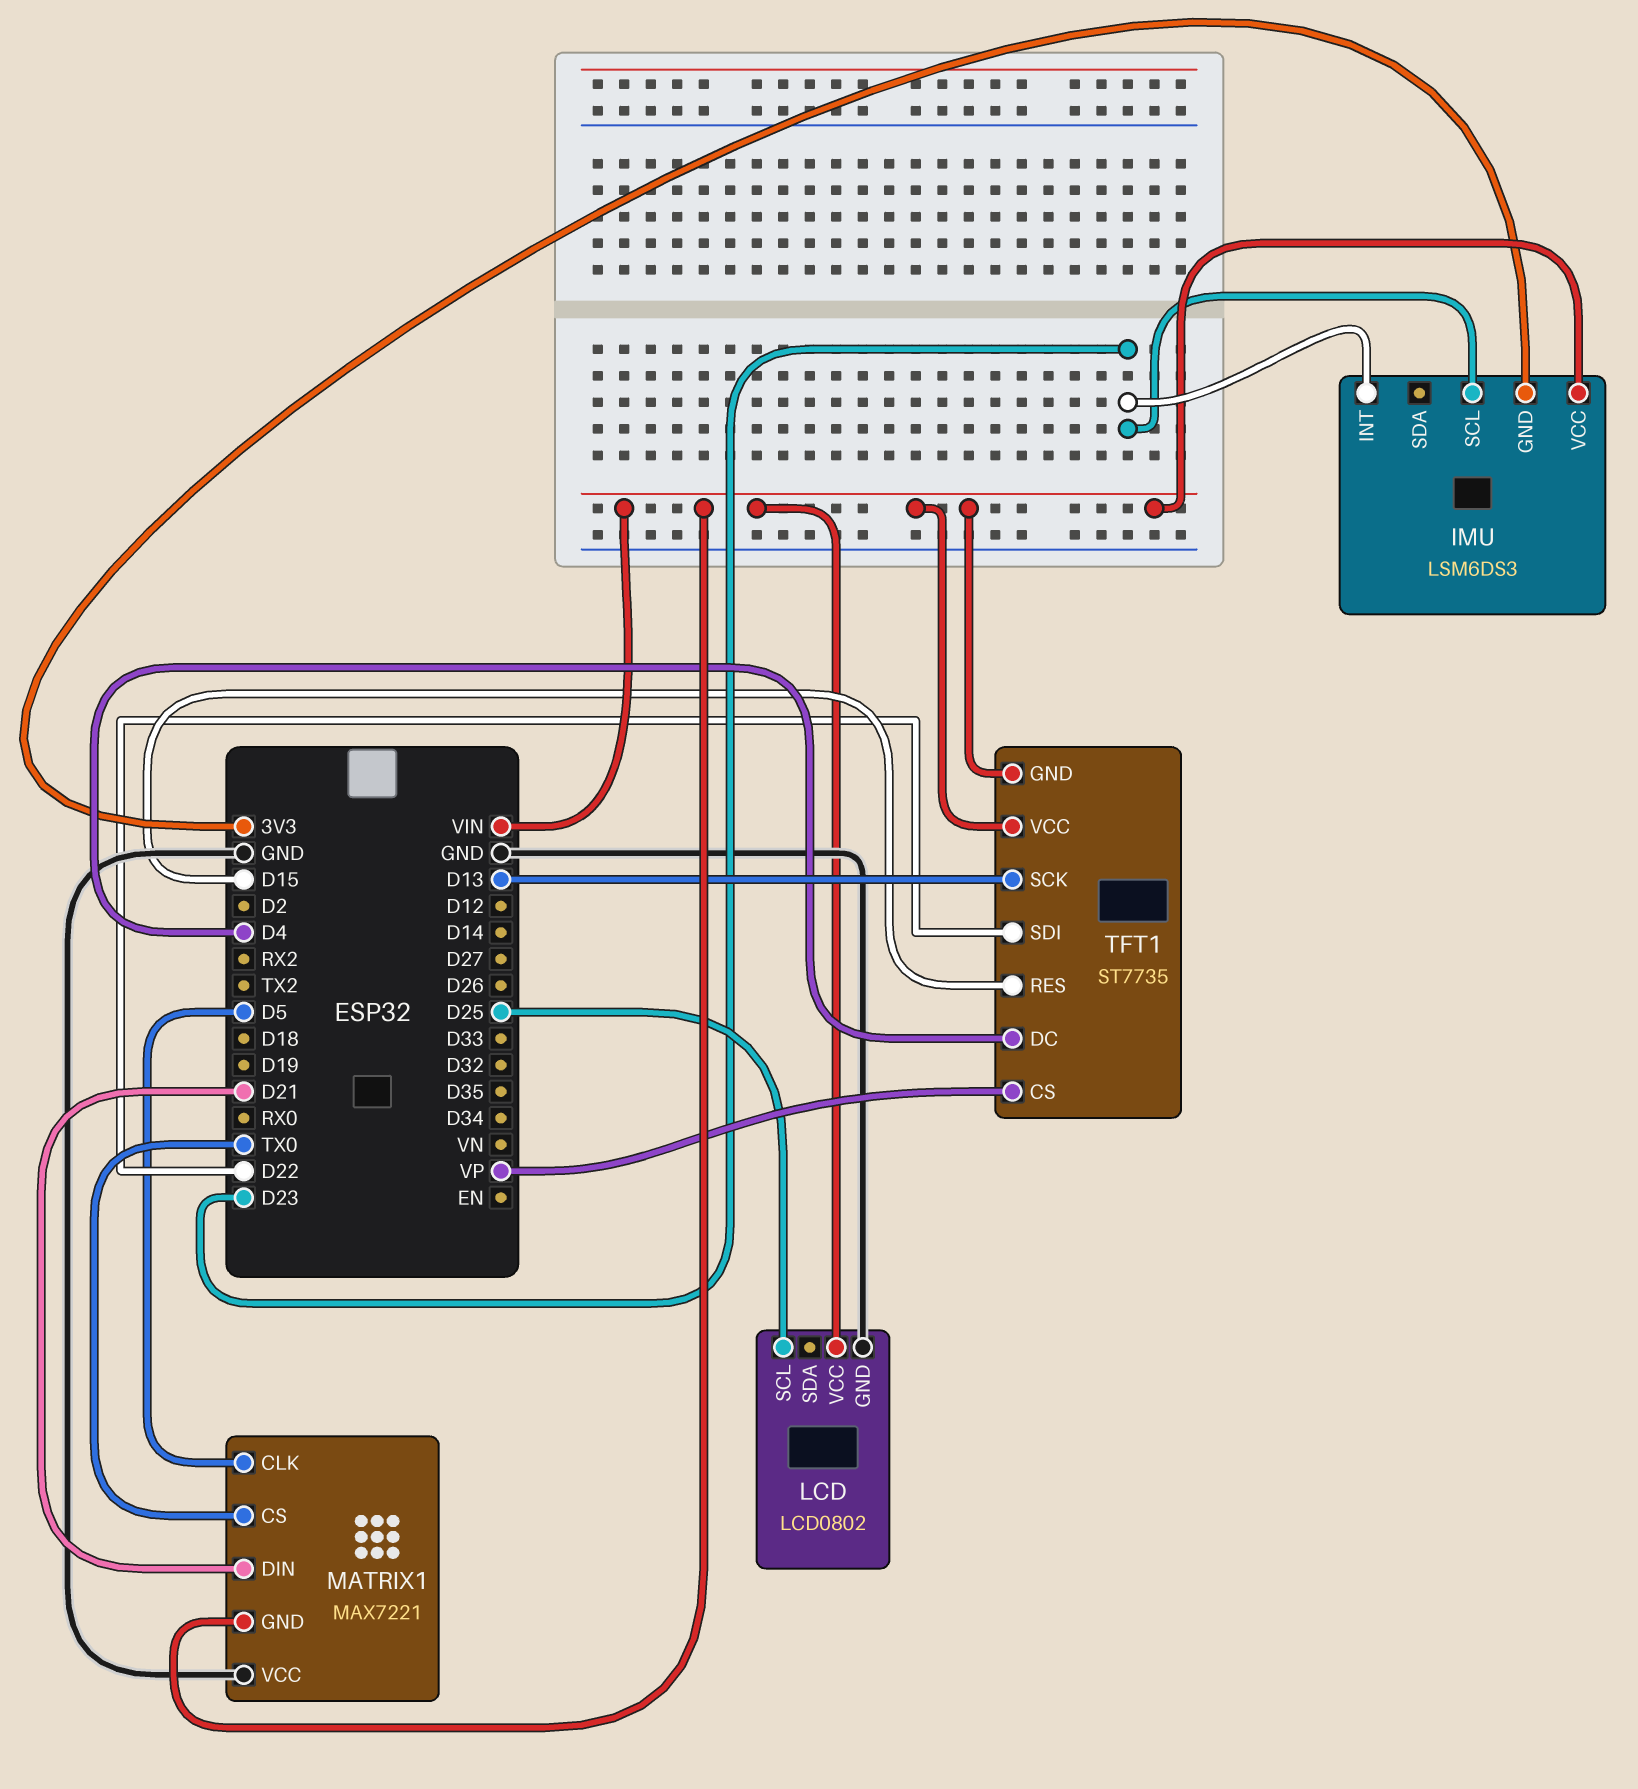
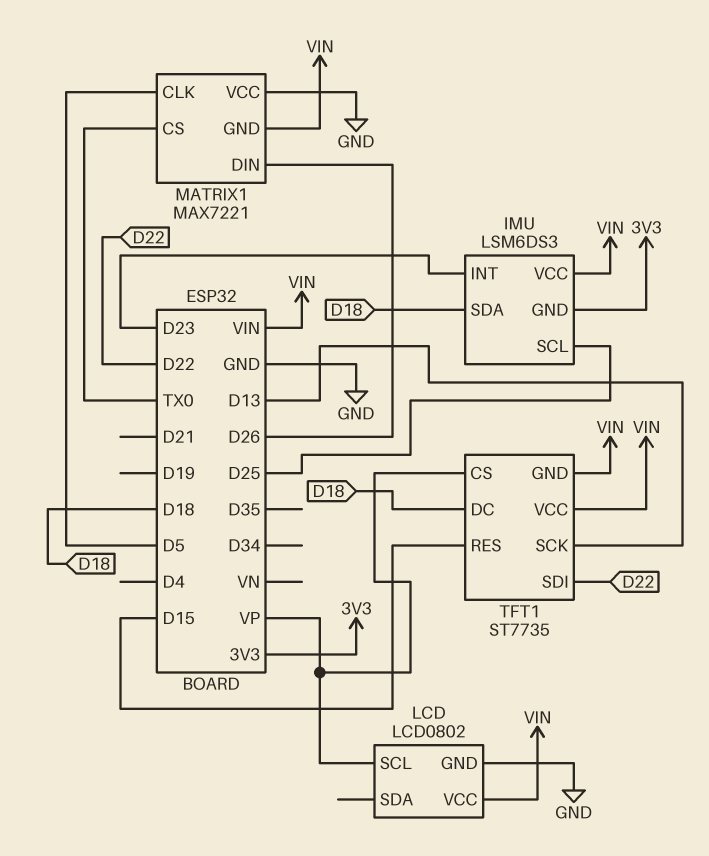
IMU pin SCL: D23 -> D25
IMU pin SDA: none -> D18
LCD pin SCL: D25 -> VP
MATRIX1 pin DIN: D21 -> D26
TFT1 pin DC: D4 -> D18

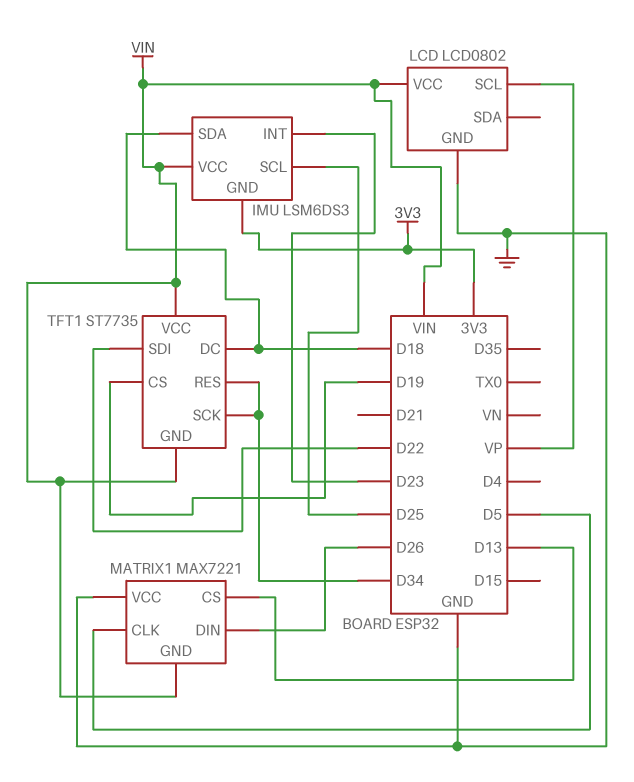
MATRIX1 pin CS: TX0 -> D13
TFT1 pin CS: VP -> D19
TFT1 pin RES: D15 -> D34
TFT1 pin SCK: D13 -> D34

